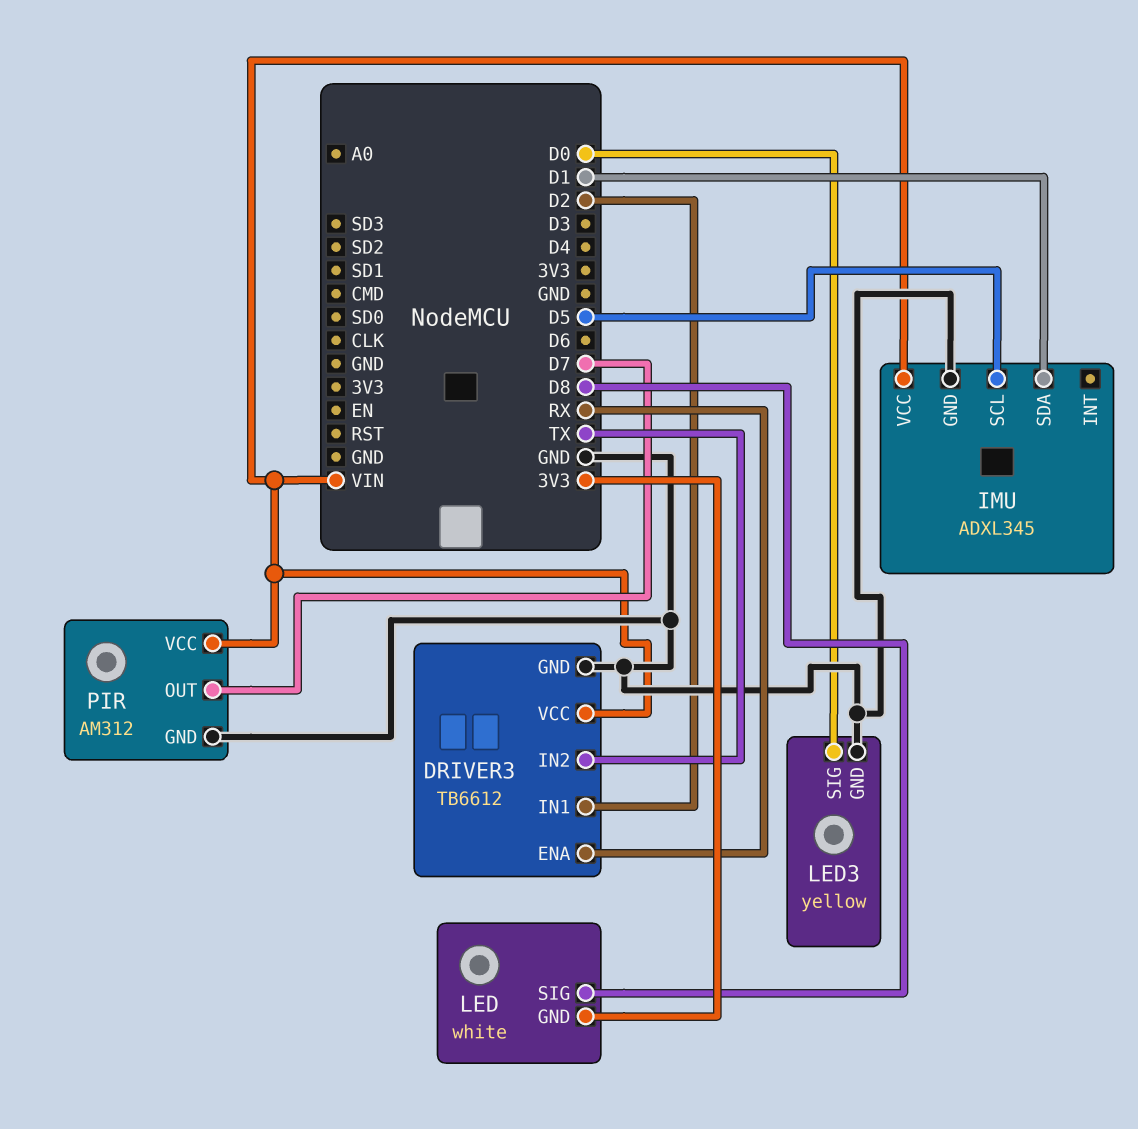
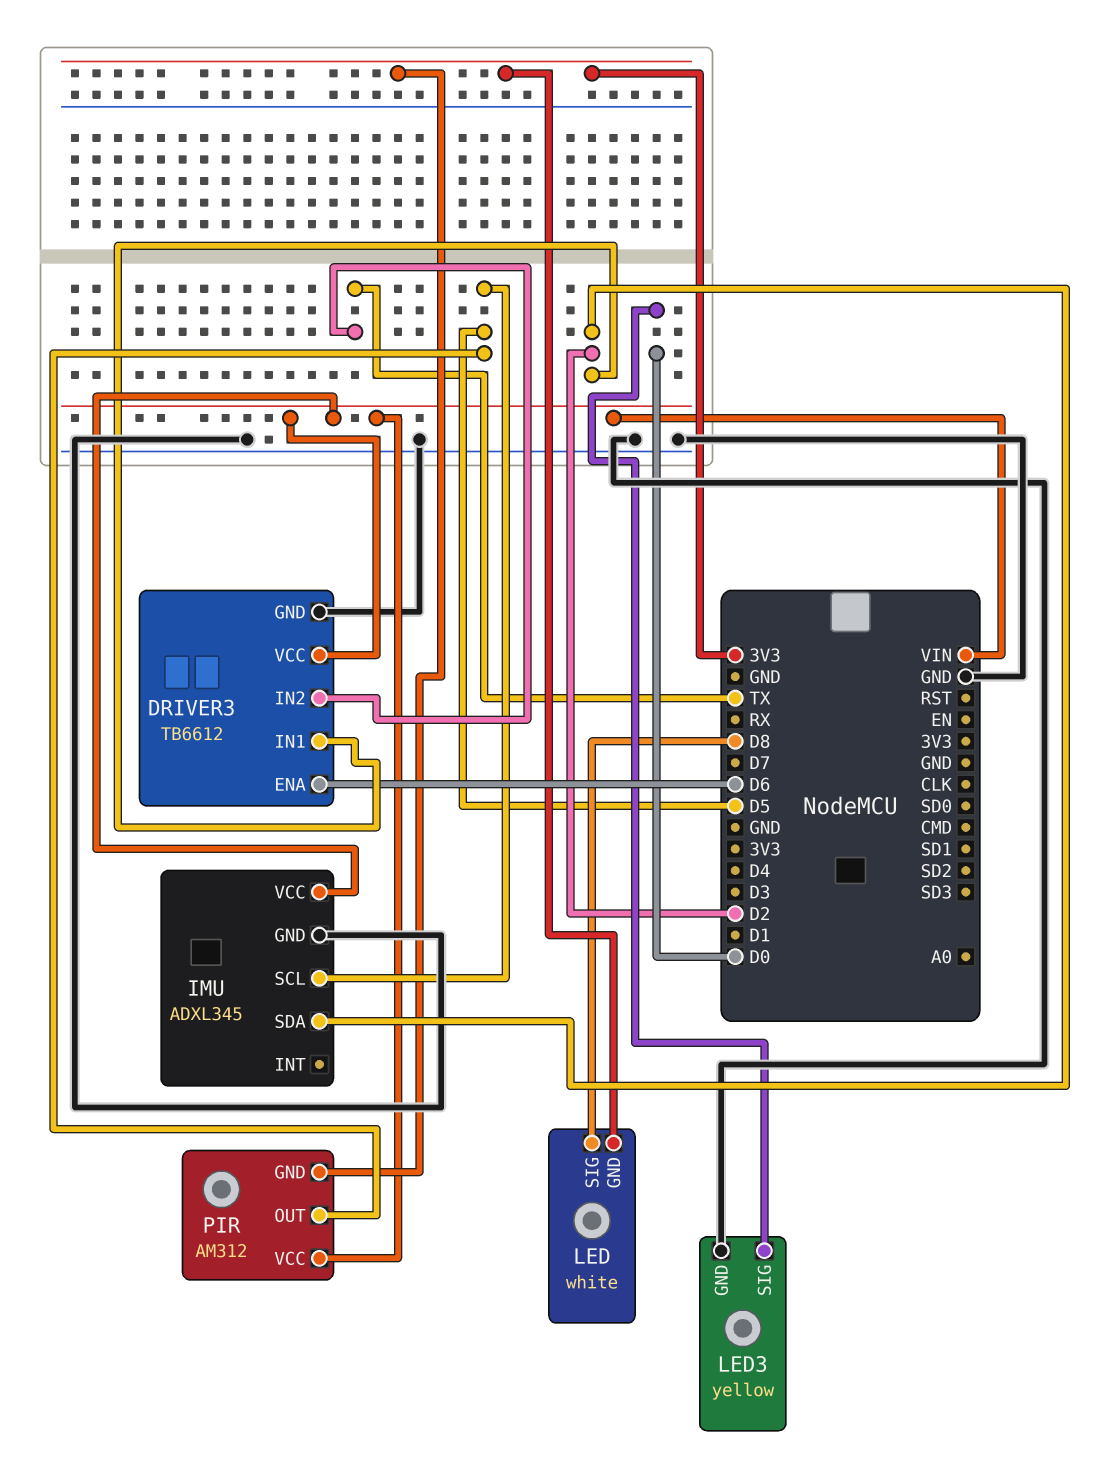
DRIVER3 pin ENA: RX -> D6
IMU pin SDA: D1 -> D2
PIR pin GND: GND -> 3V3
PIR pin OUT: D7 -> D5

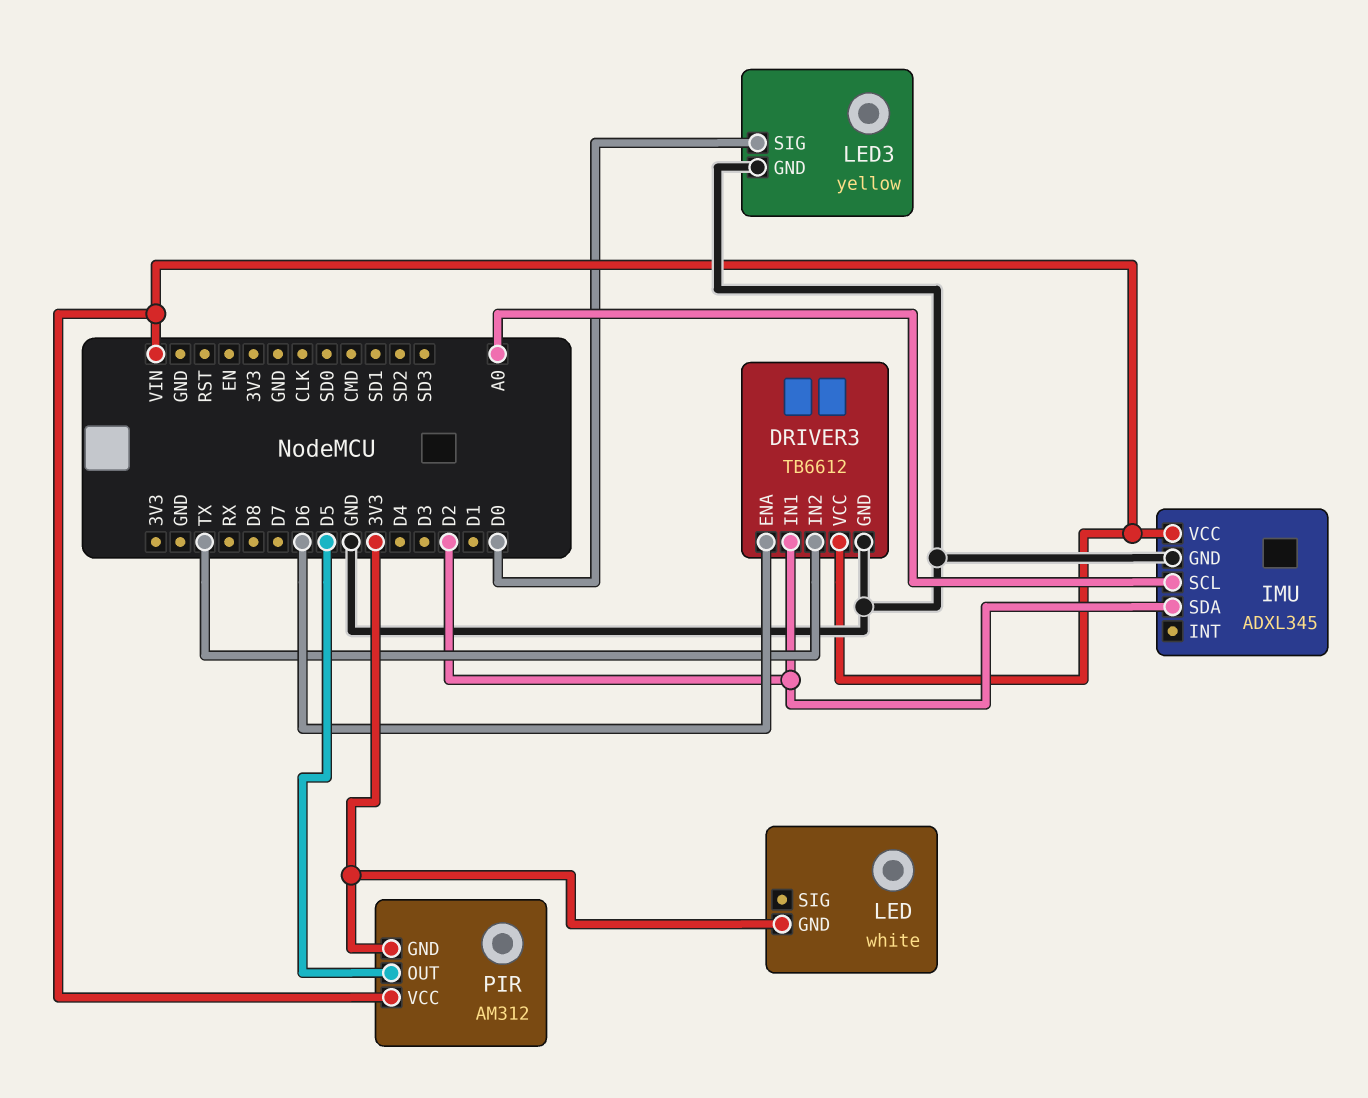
IMU pin SCL: D5 -> A0
LED pin SIG: D8 -> none

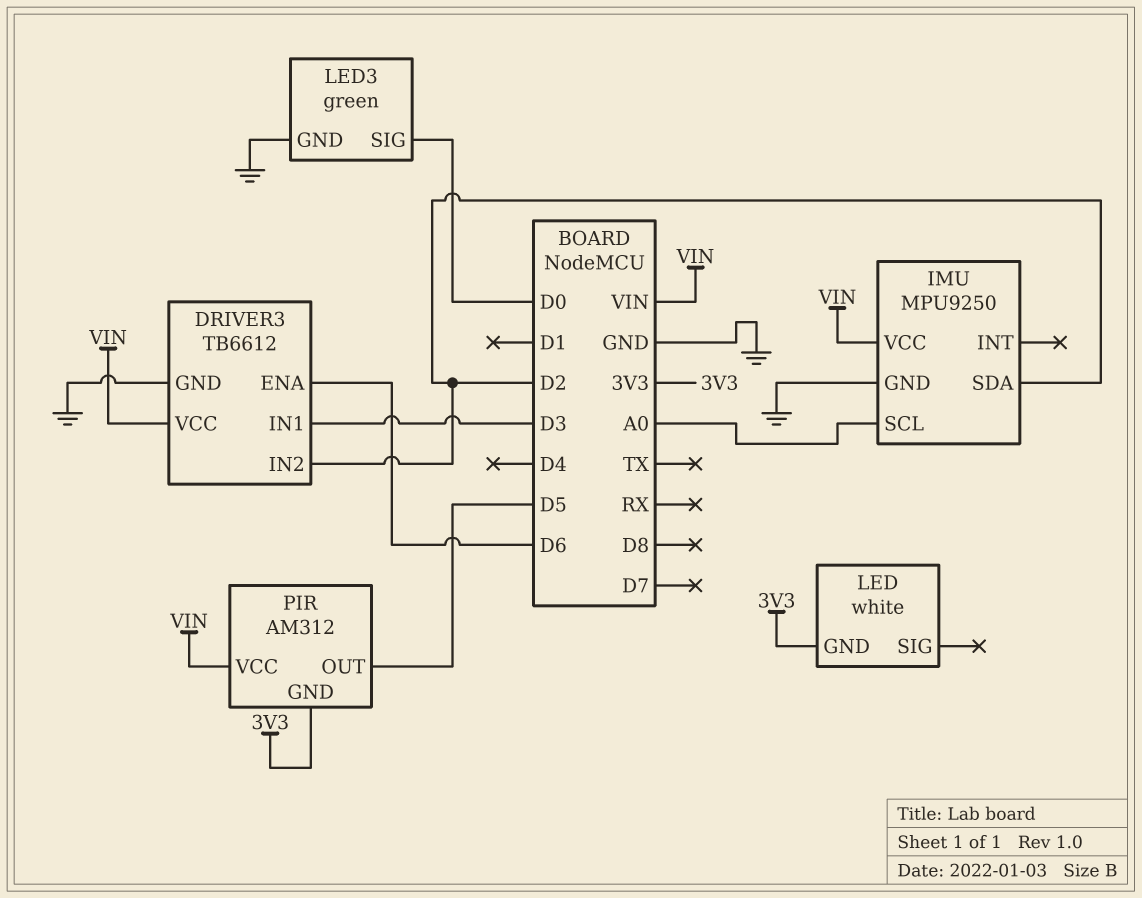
DRIVER3 pin IN1: D2 -> D3
DRIVER3 pin IN2: TX -> D2
IMU: ADXL345 -> MPU9250
LED3: yellow -> green

